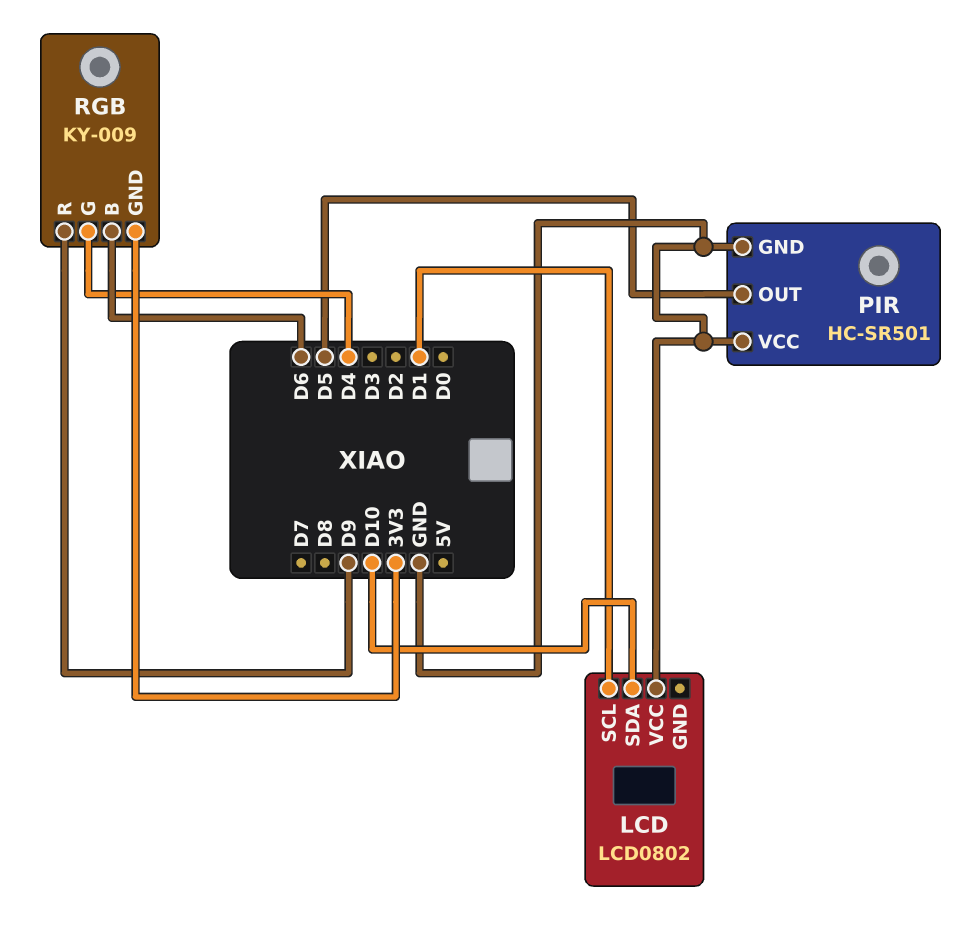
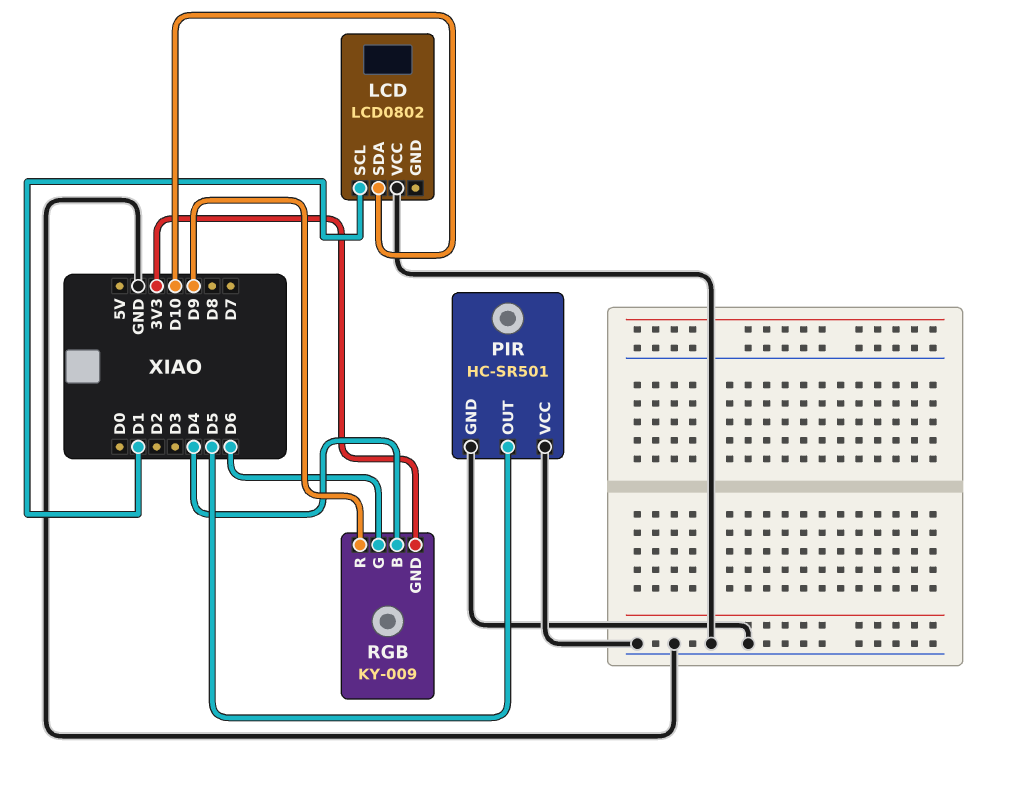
RGB pin B: D6 -> D4
RGB pin G: D4 -> D6

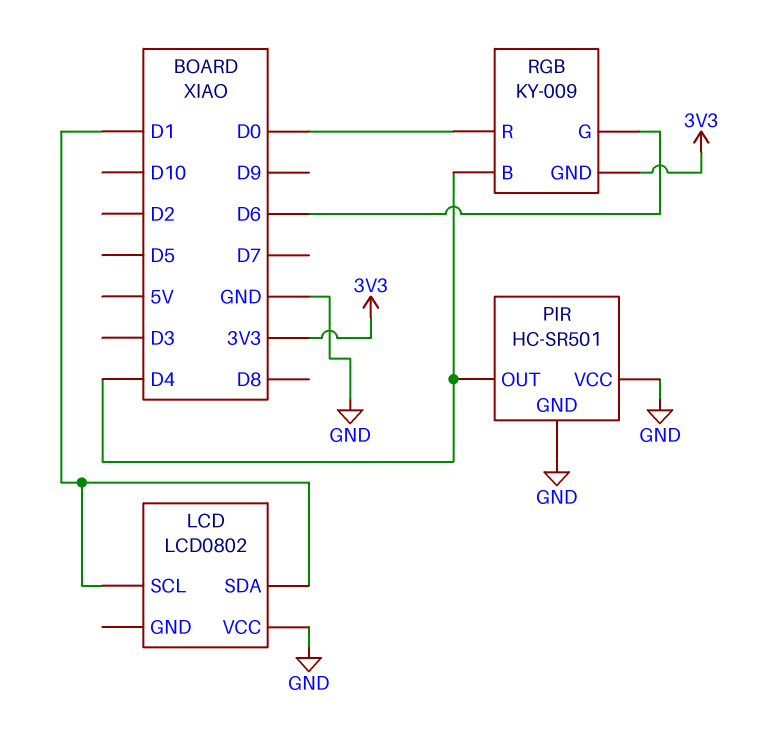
LCD pin SDA: D10 -> D1
PIR pin OUT: D5 -> D4
RGB pin R: D9 -> D0

